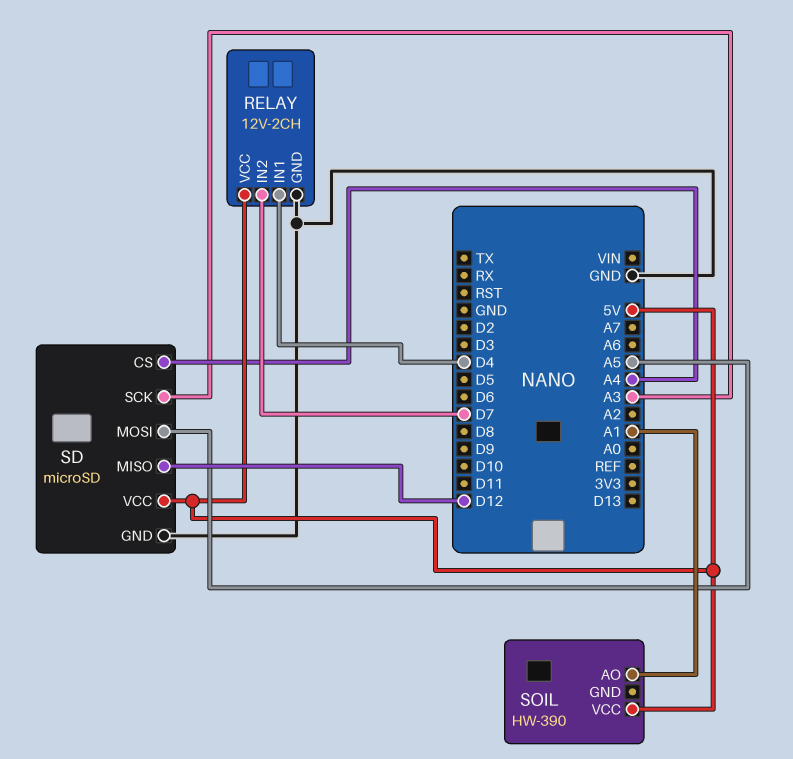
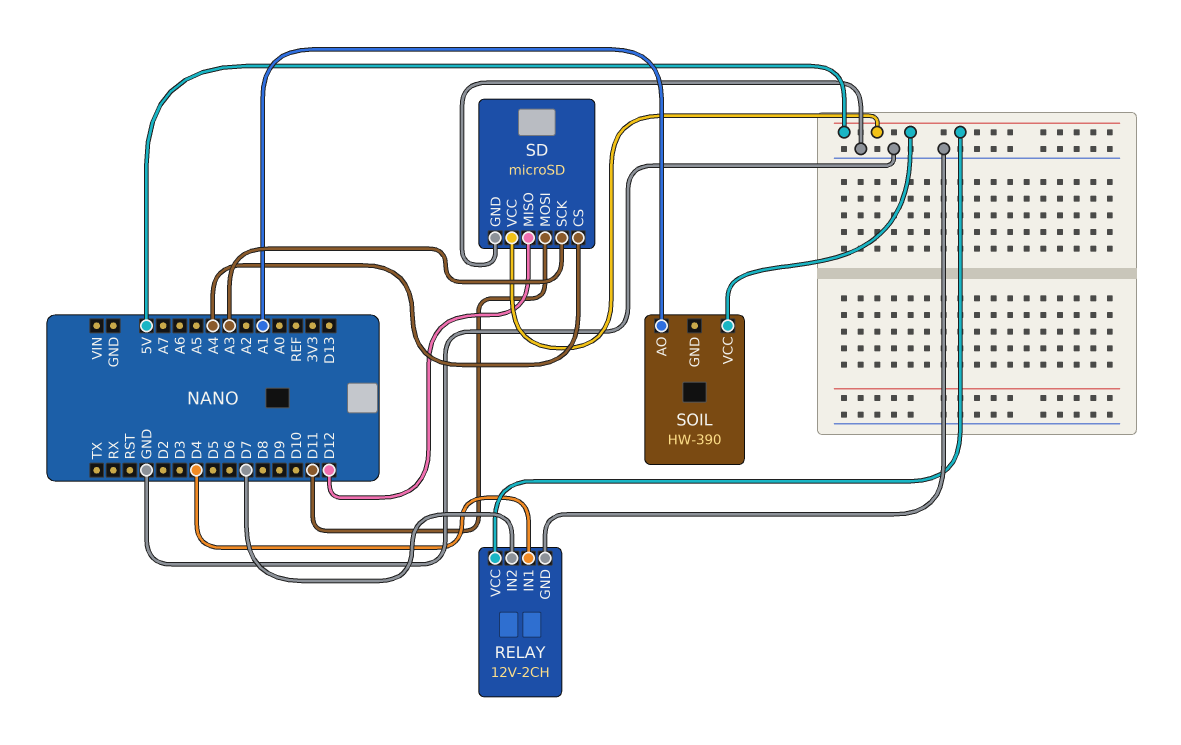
SD pin MOSI: A5 -> D11

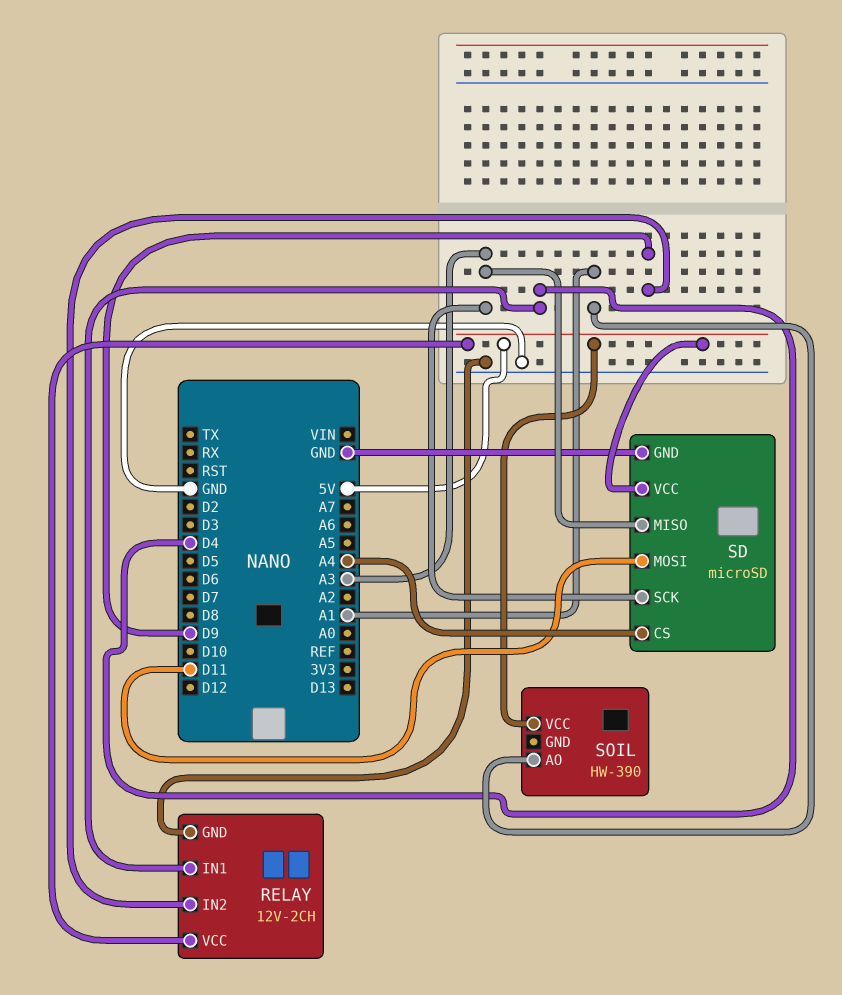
RELAY pin IN2: D7 -> D9
SD pin MISO: D12 -> A3

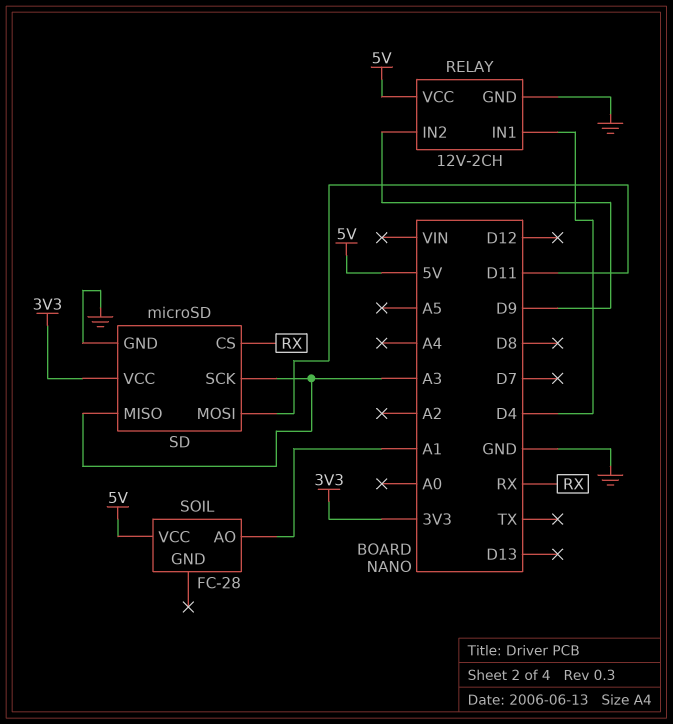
SD pin CS: A4 -> RX
SD pin VCC: 5V -> 3V3
SOIL: HW-390 -> FC-28

